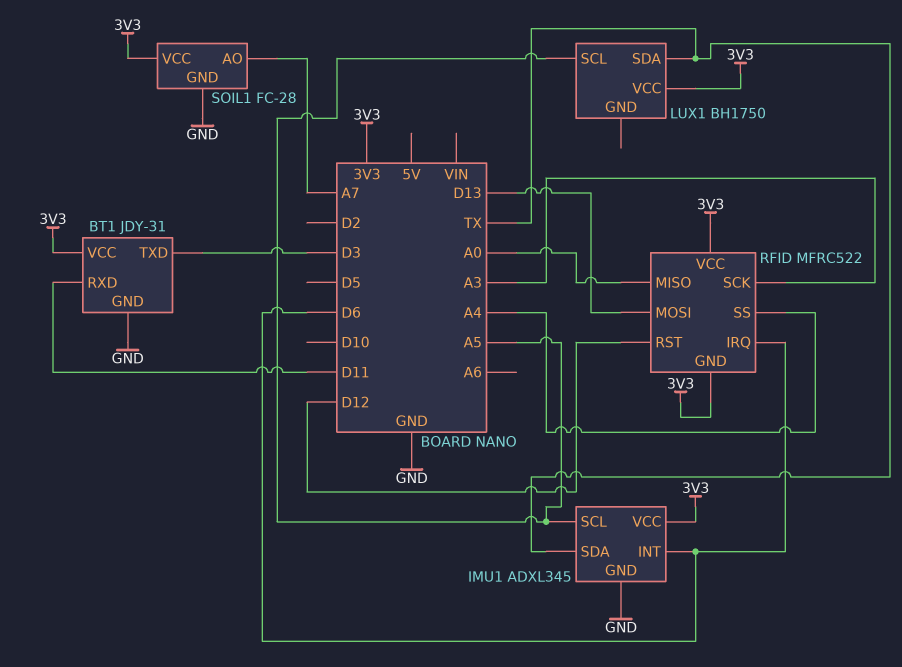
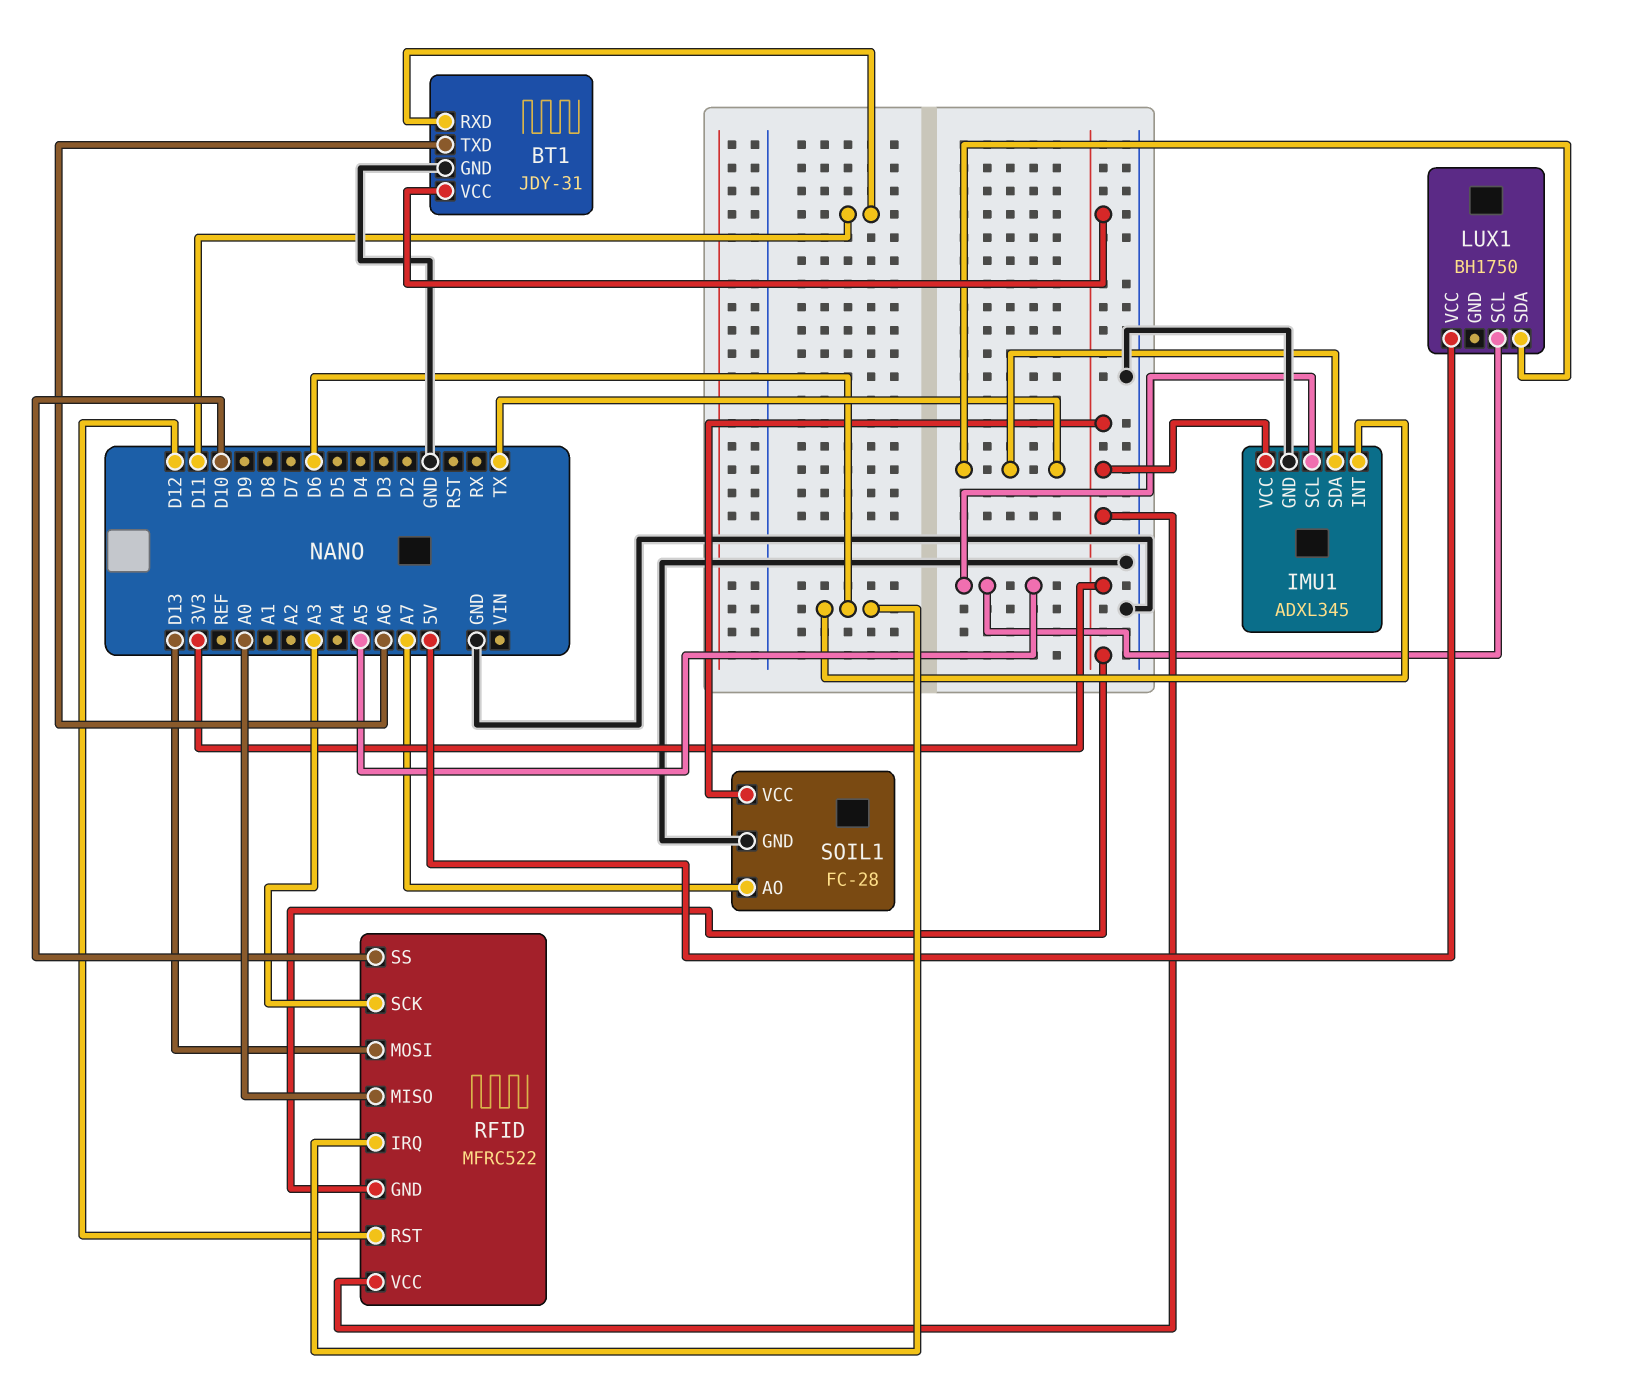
BT1 pin TXD: D3 -> A6
LUX1 pin VCC: 3V3 -> 5V
RFID pin SS: A4 -> D10

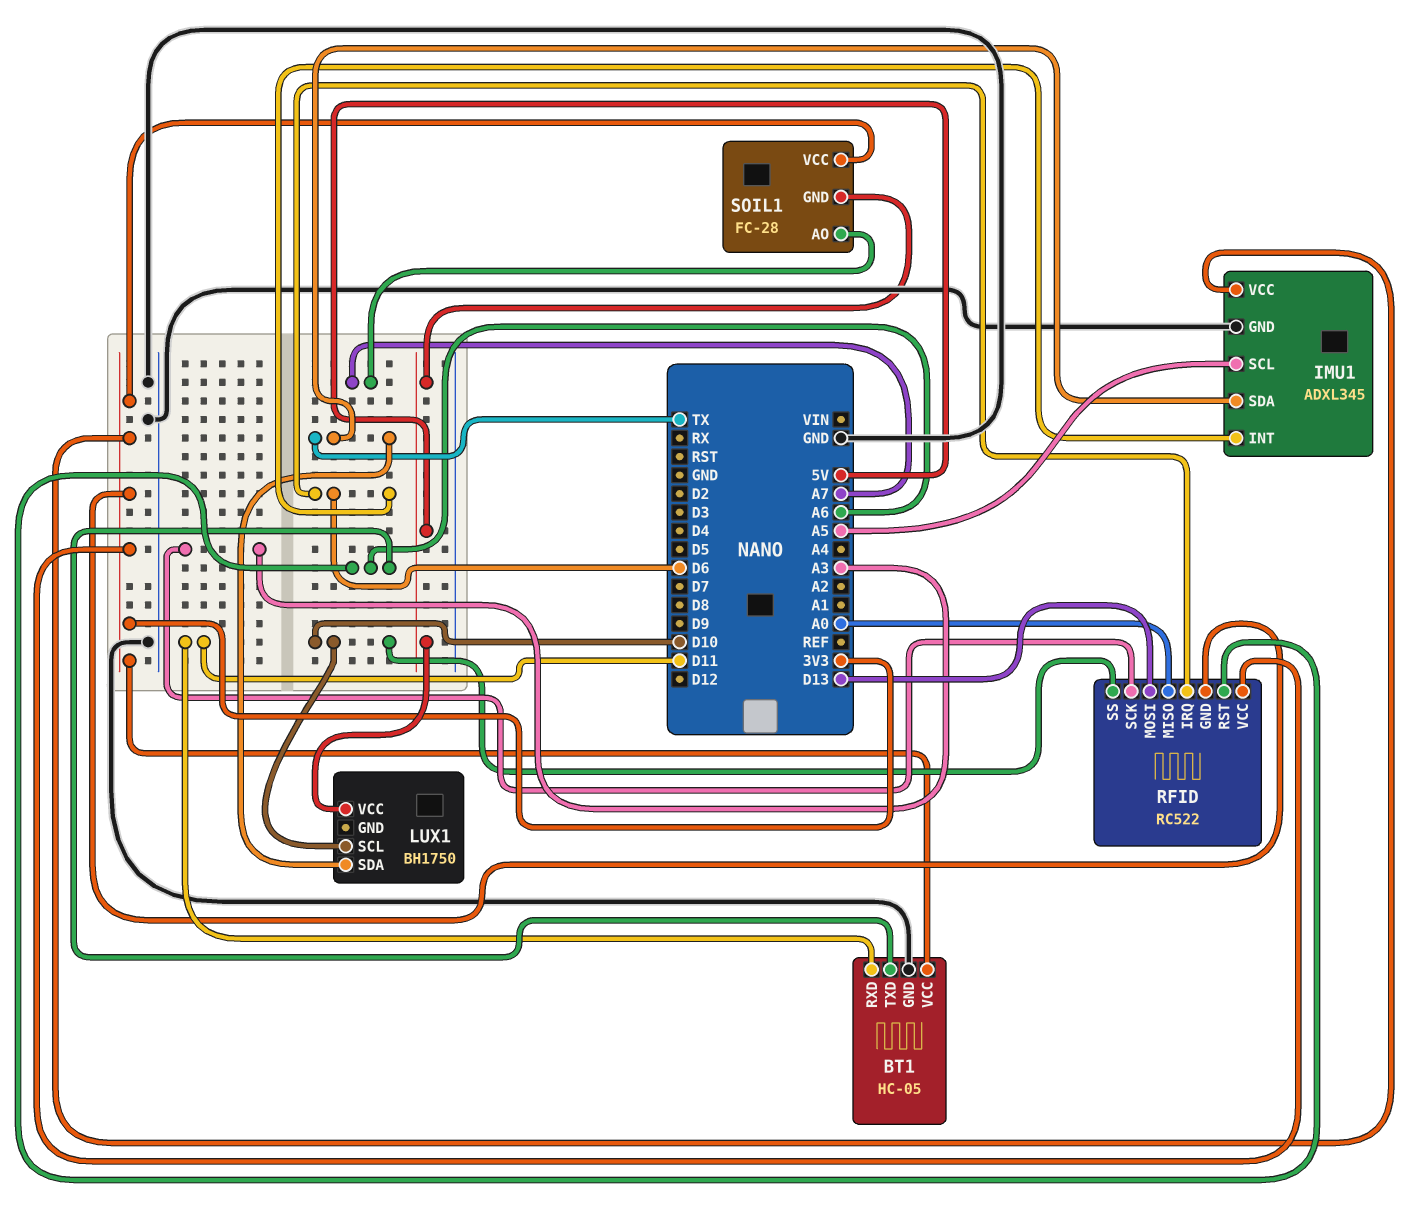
BT1: JDY-31 -> HC-05
LUX1 pin SCL: A5 -> D10
RFID: MFRC522 -> RC522
RFID pin RST: D12 -> A6
SOIL1 pin GND: GND -> 5V

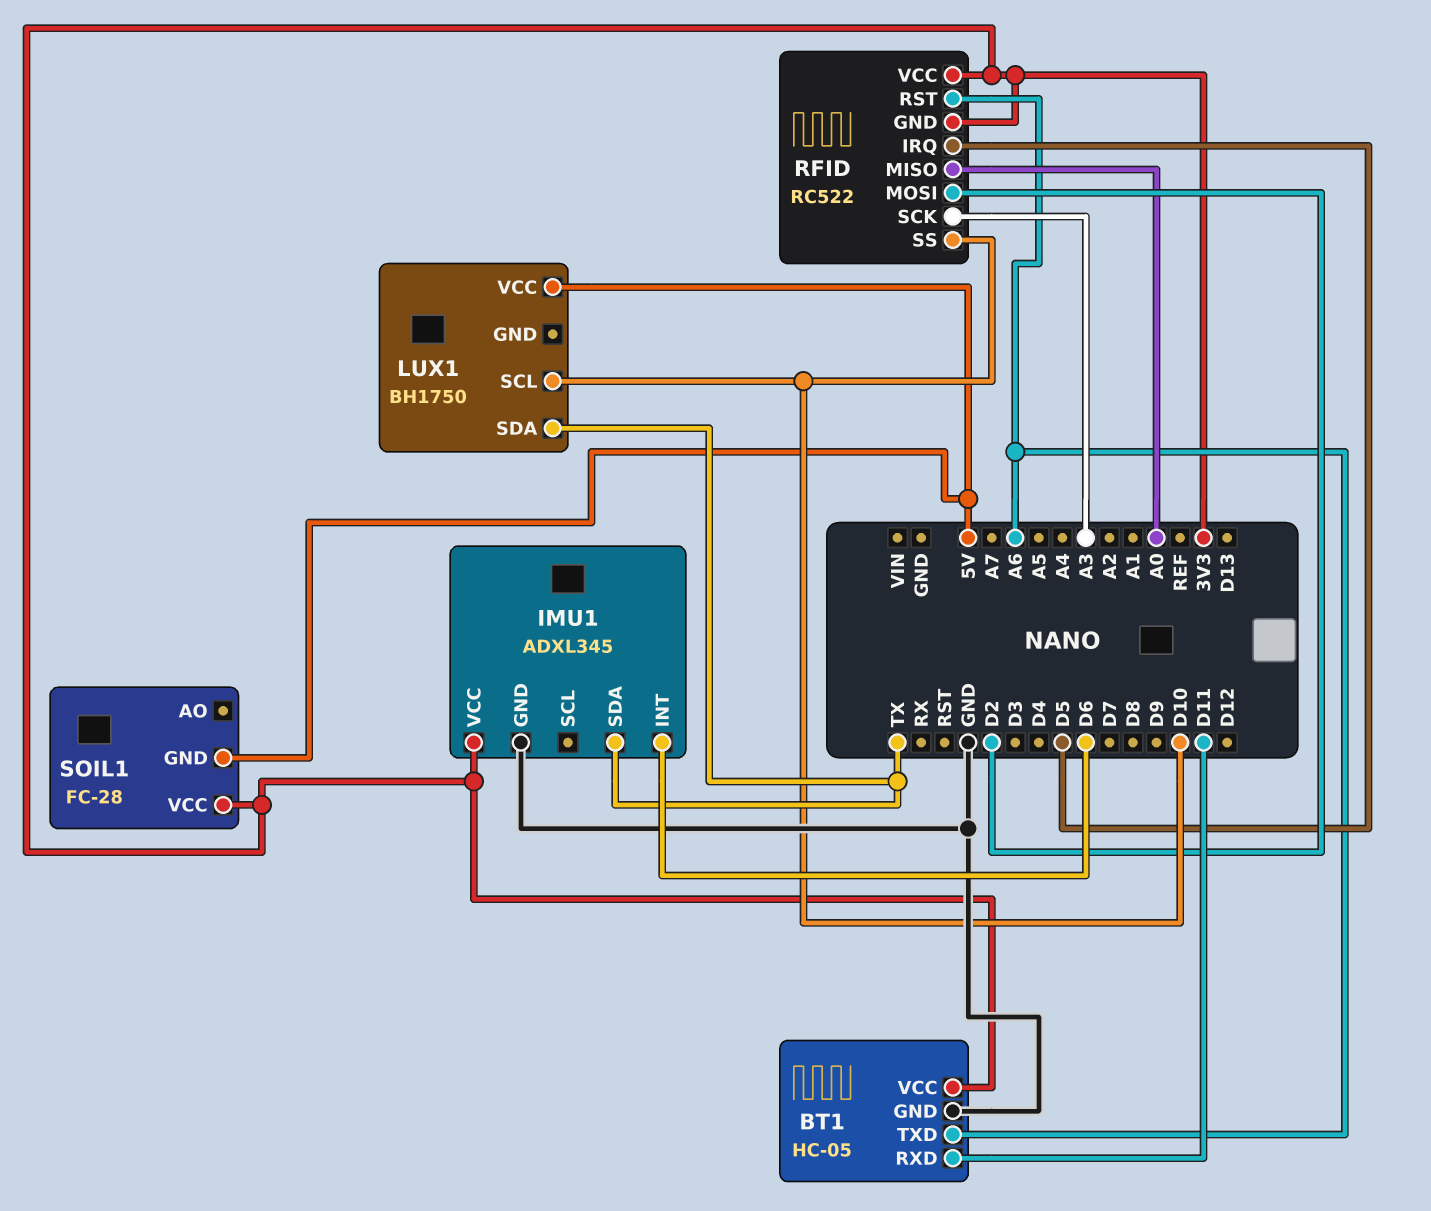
IMU1 pin SCL: A5 -> none
RFID pin IRQ: D6 -> D5
RFID pin MOSI: D13 -> D2
SOIL1 pin AO: A7 -> none

